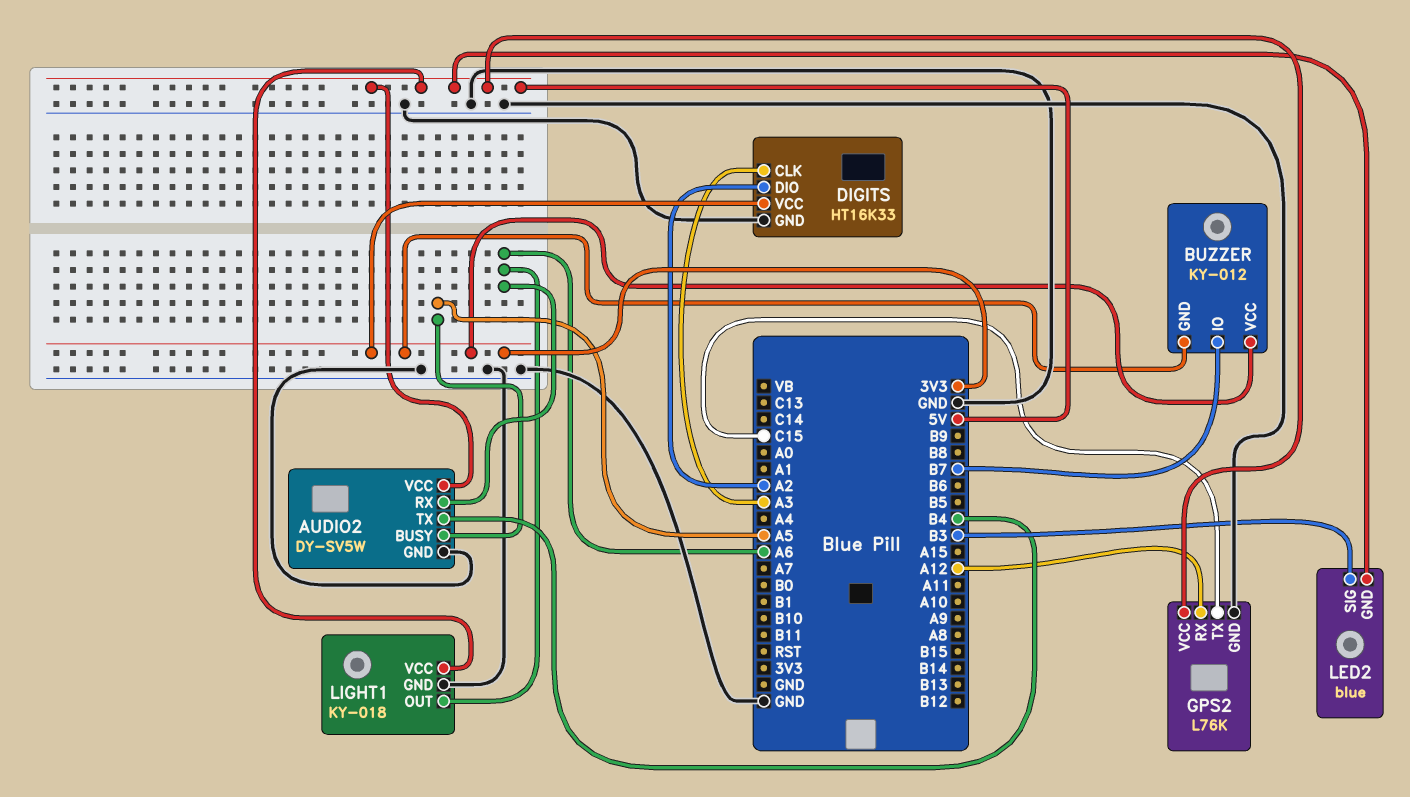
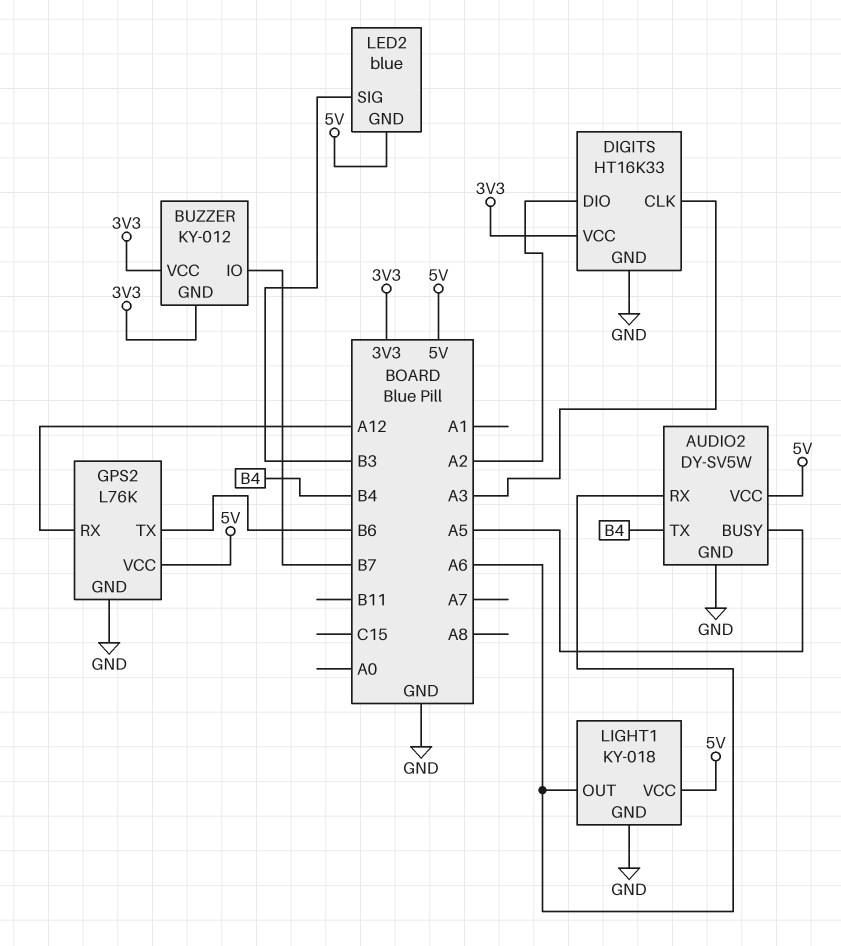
GPS2 pin TX: C15 -> B6

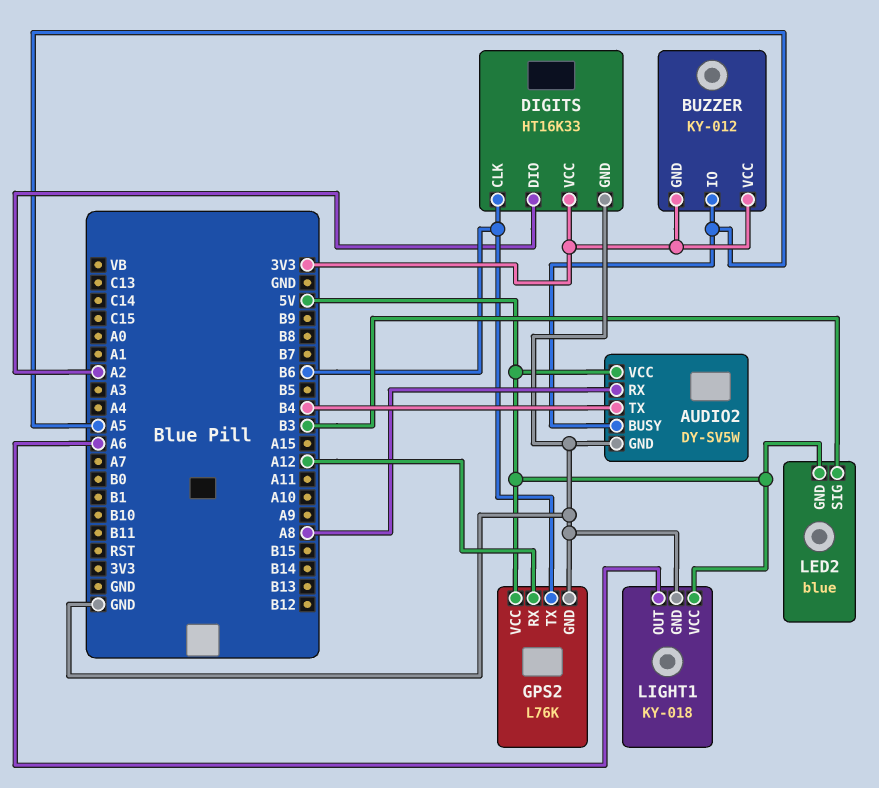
AUDIO2 pin RX: A6 -> A8
BUZZER pin IO: B7 -> A5
DIGITS pin CLK: A3 -> B6

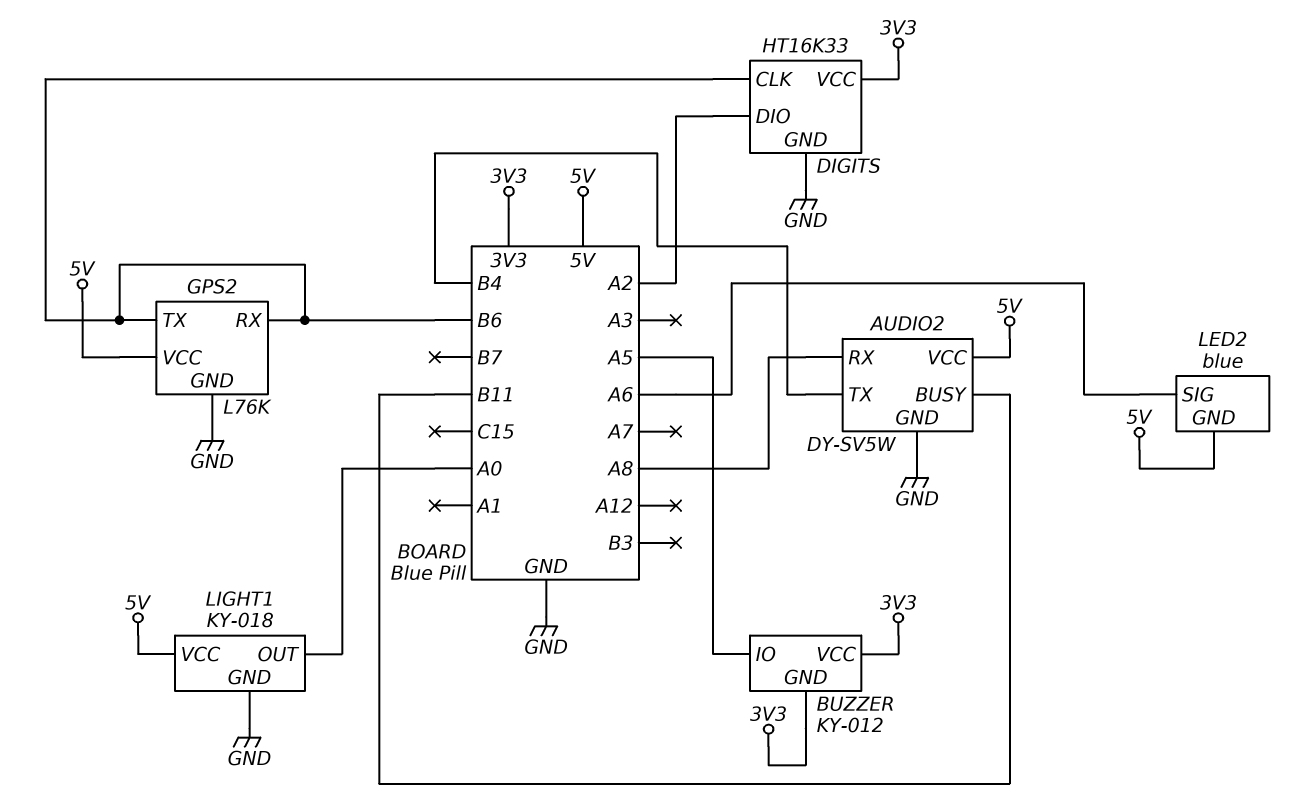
AUDIO2 pin BUSY: A5 -> B11
GPS2 pin RX: A12 -> B6
LED2 pin SIG: B3 -> A6
LIGHT1 pin OUT: A6 -> A0

